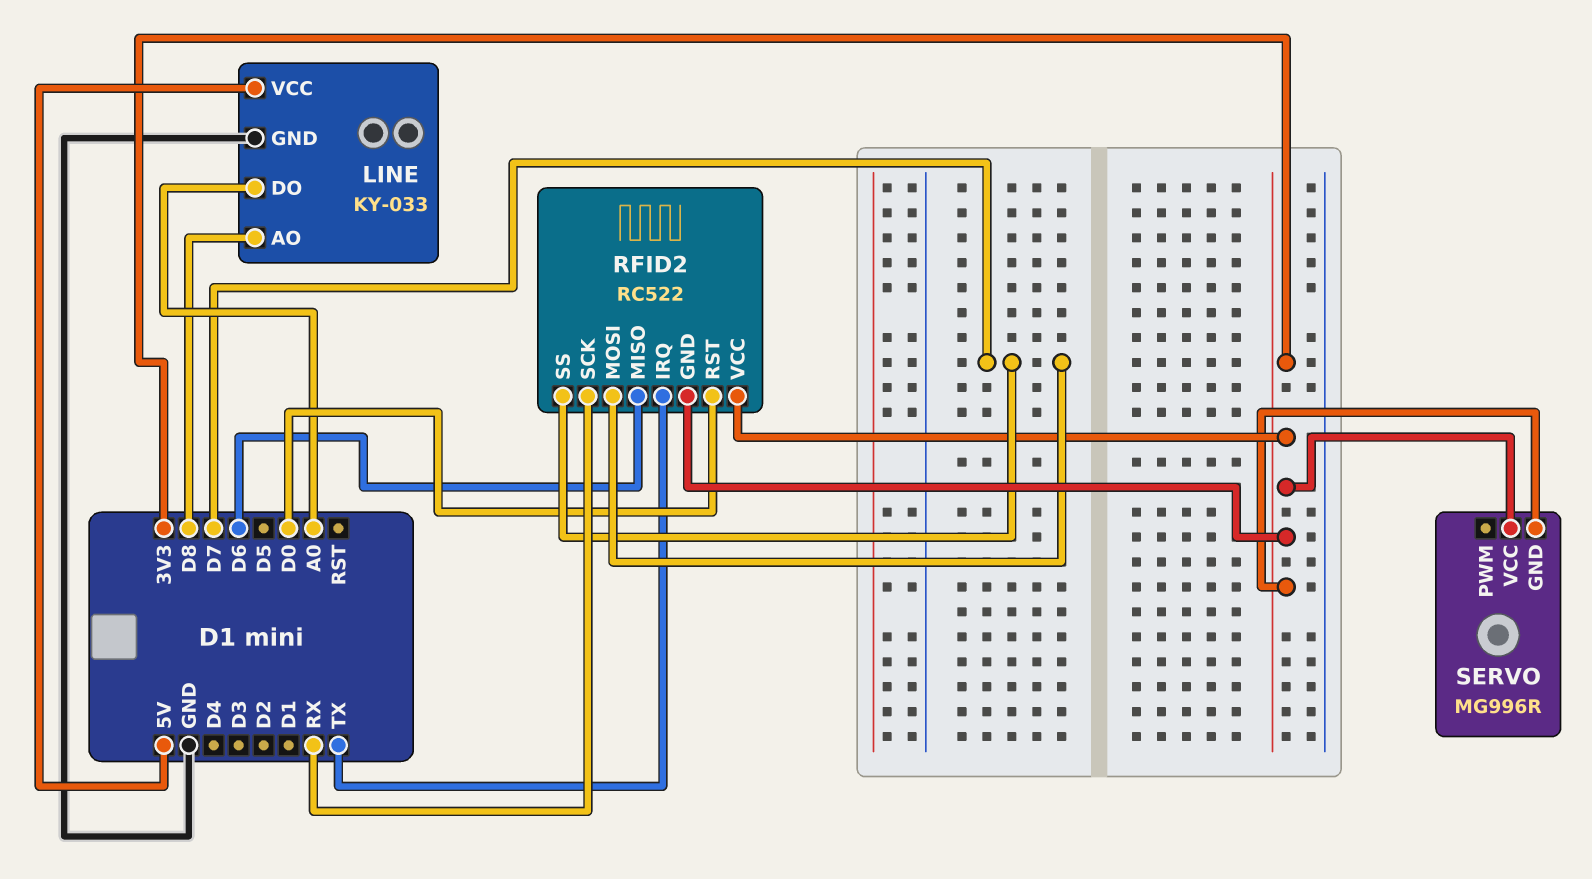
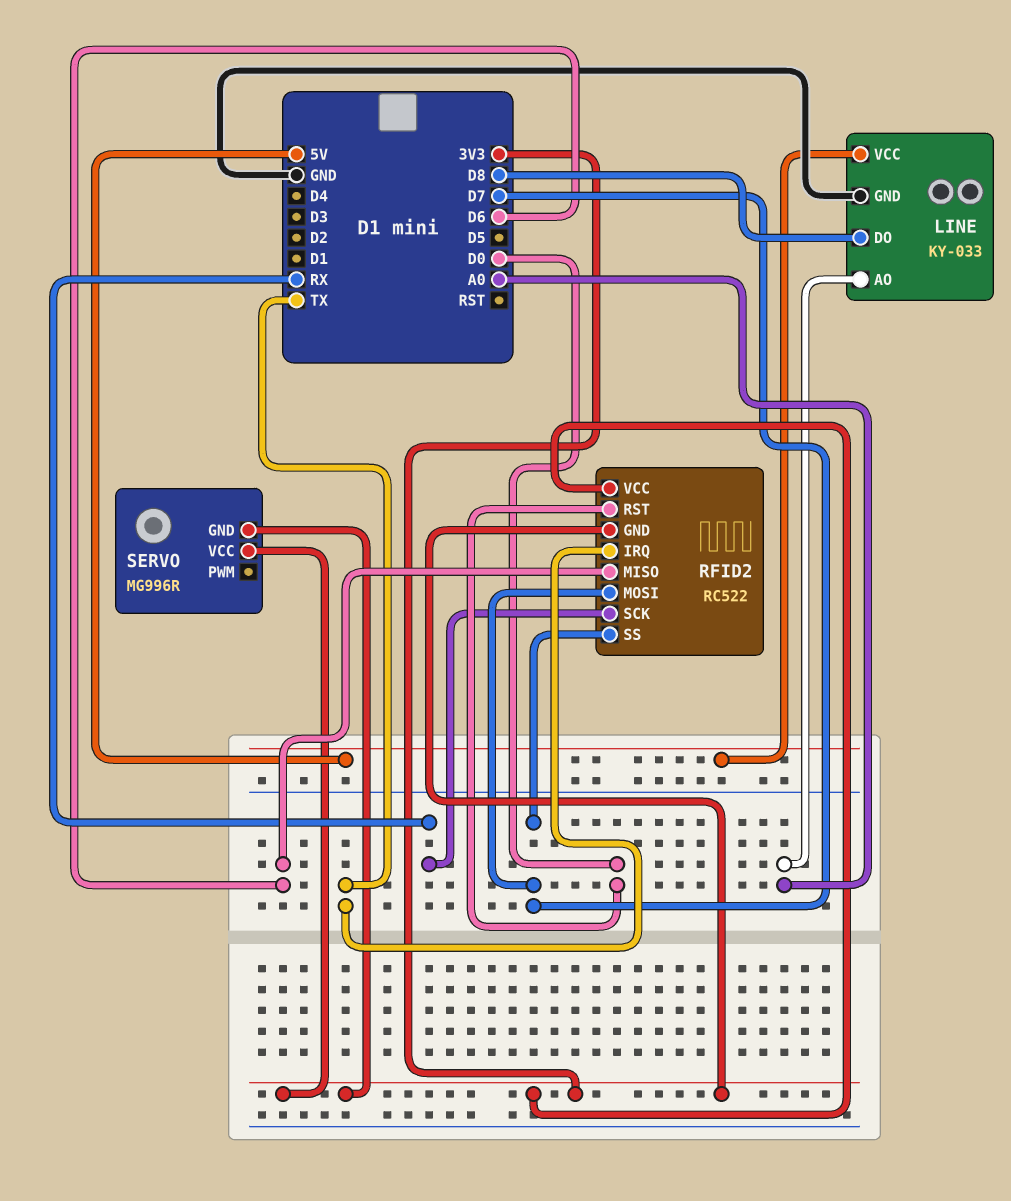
LINE pin AO: D8 -> A0
LINE pin DO: A0 -> D8

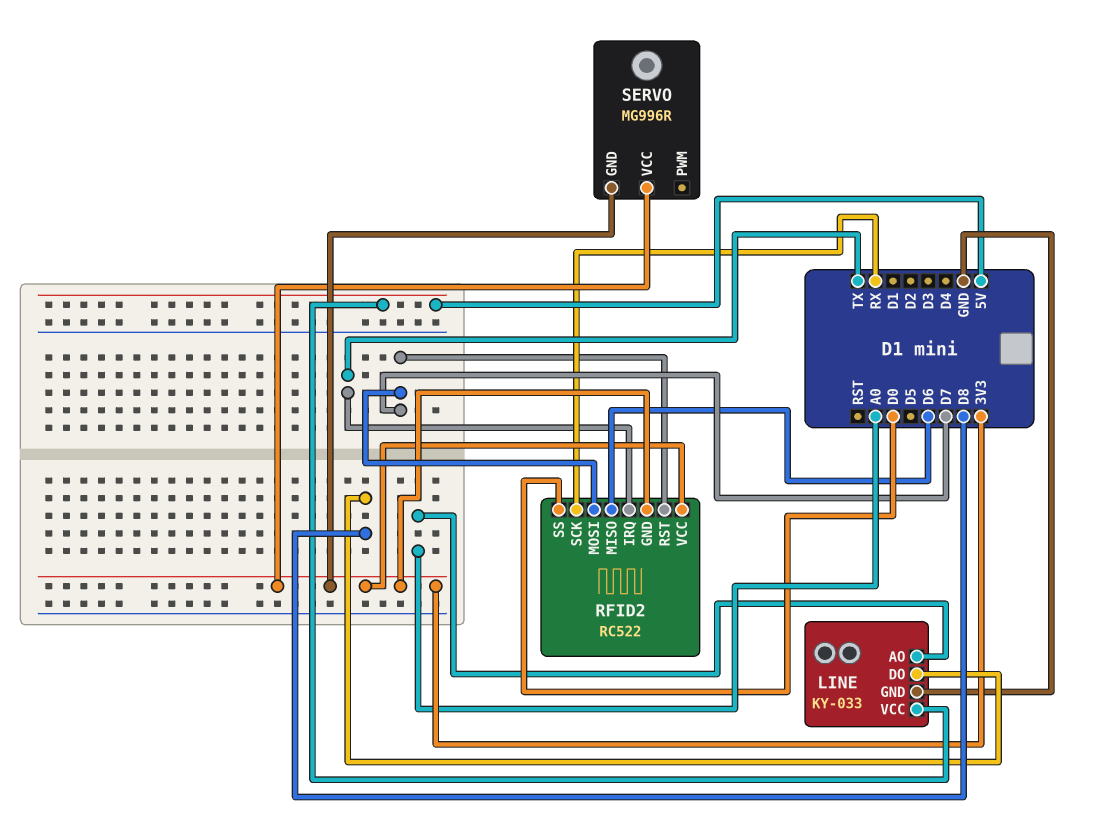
RFID2 pin RST: D0 -> D7
RFID2 pin SS: D7 -> D0

